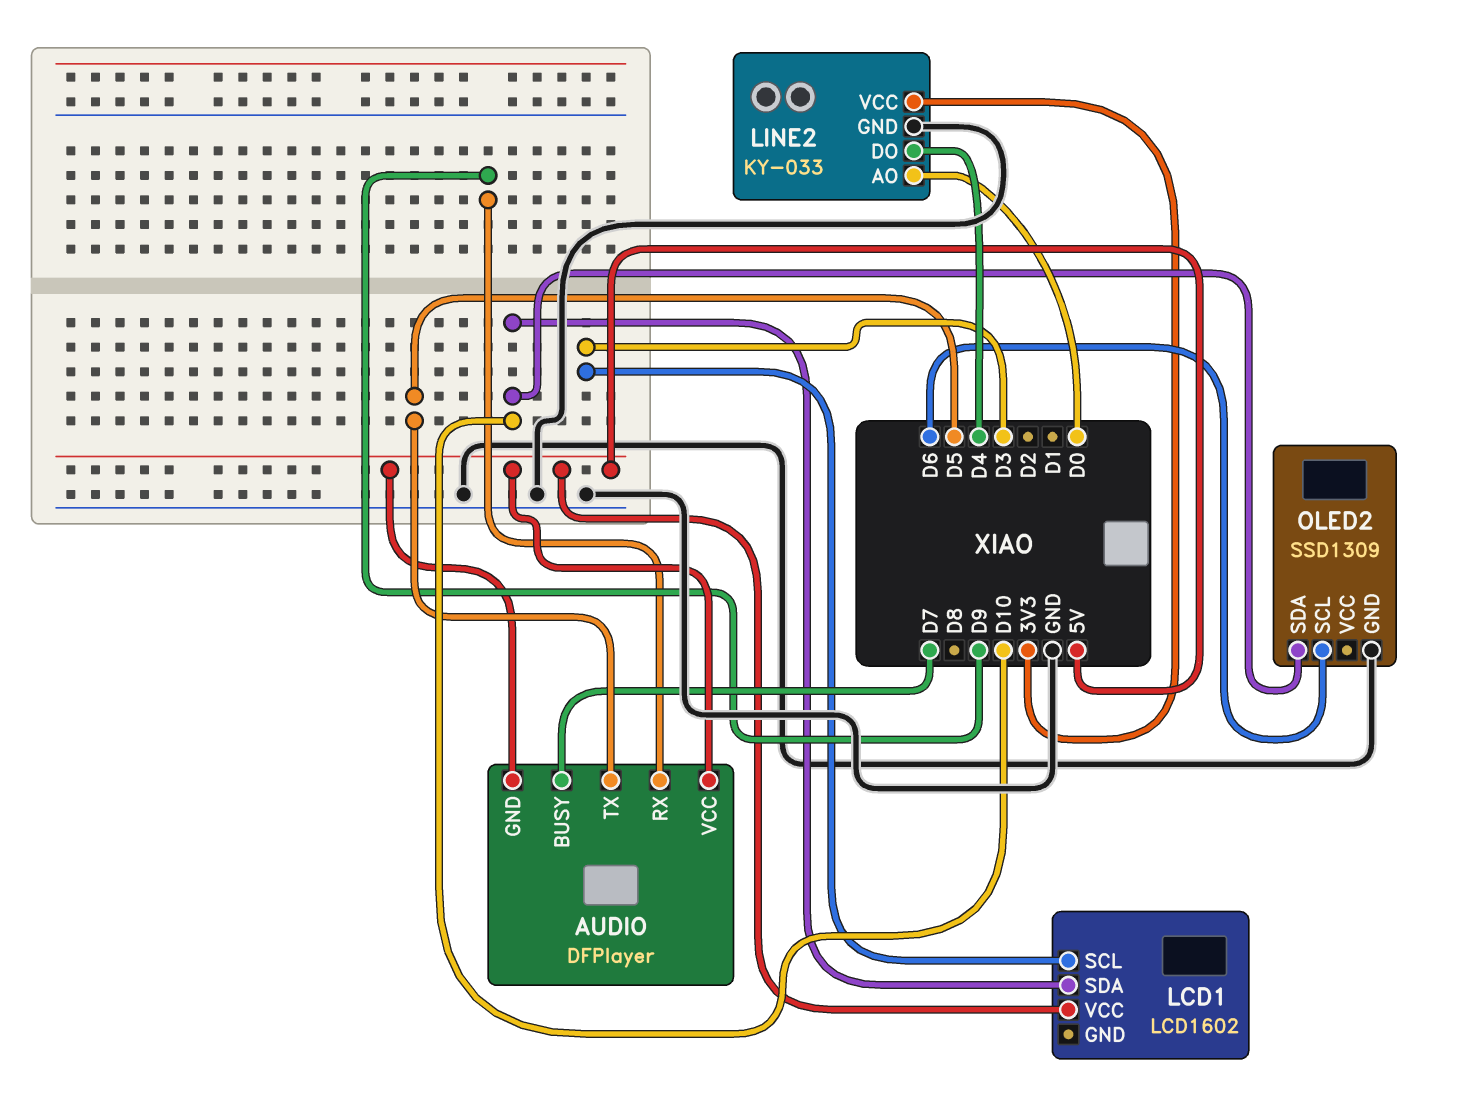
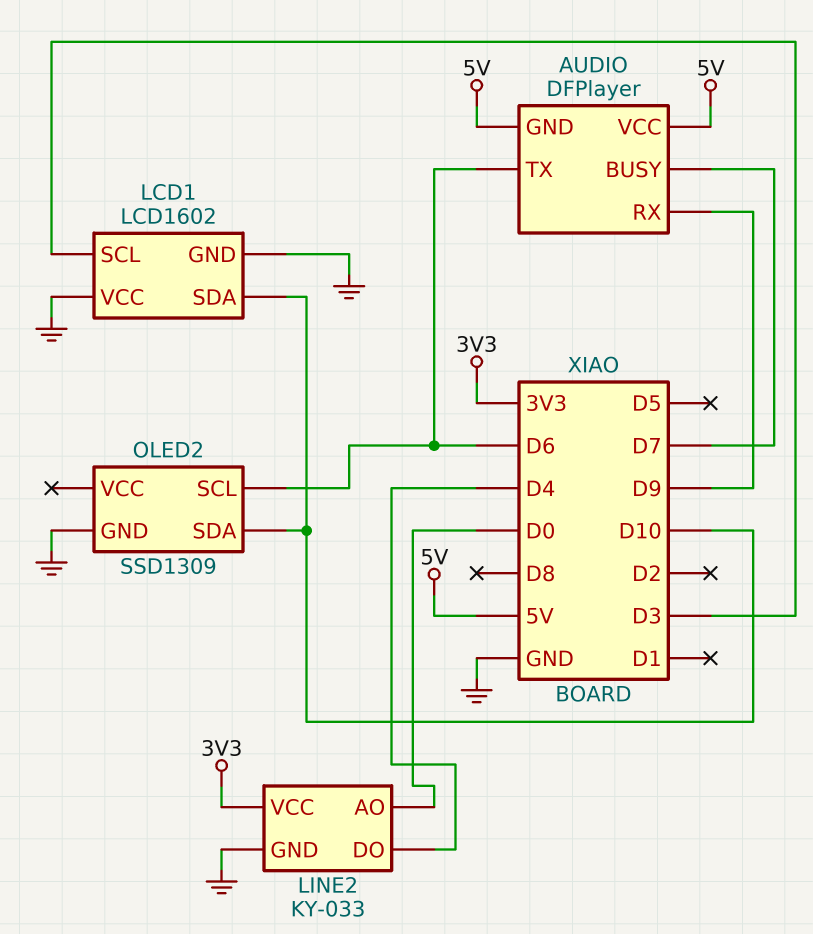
AUDIO pin TX: D5 -> D6
LCD1 pin GND: none -> GND
LCD1 pin VCC: 5V -> GND

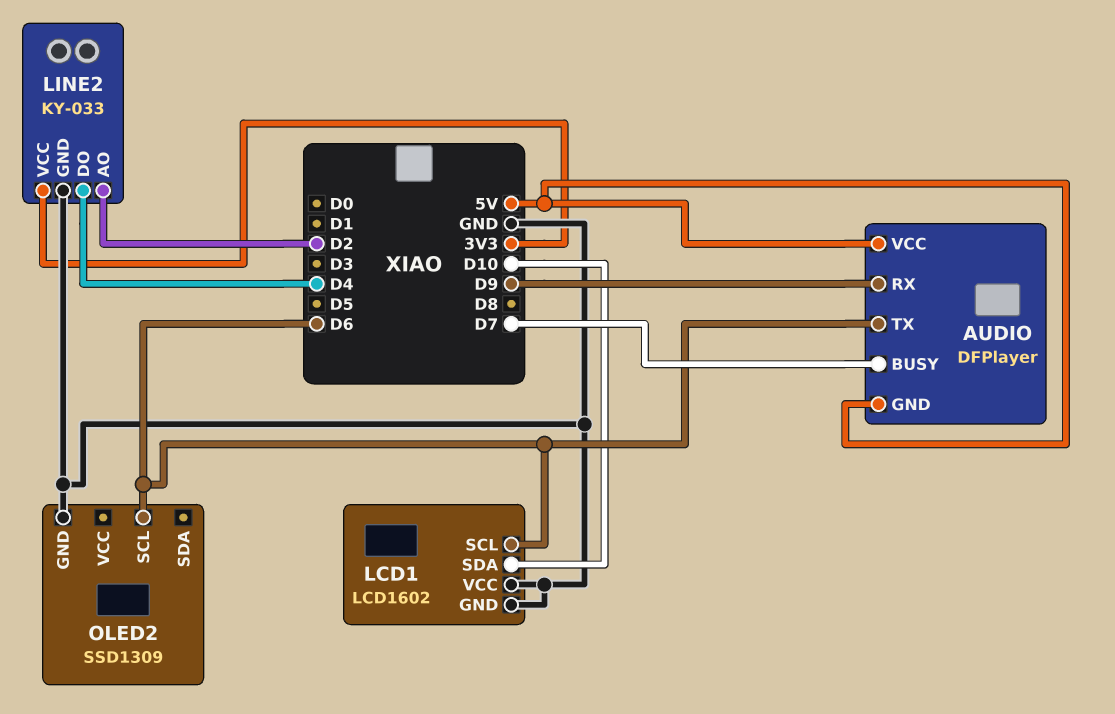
LCD1 pin SCL: D3 -> D6
LINE2 pin AO: D0 -> D2
OLED2 pin SDA: D10 -> none

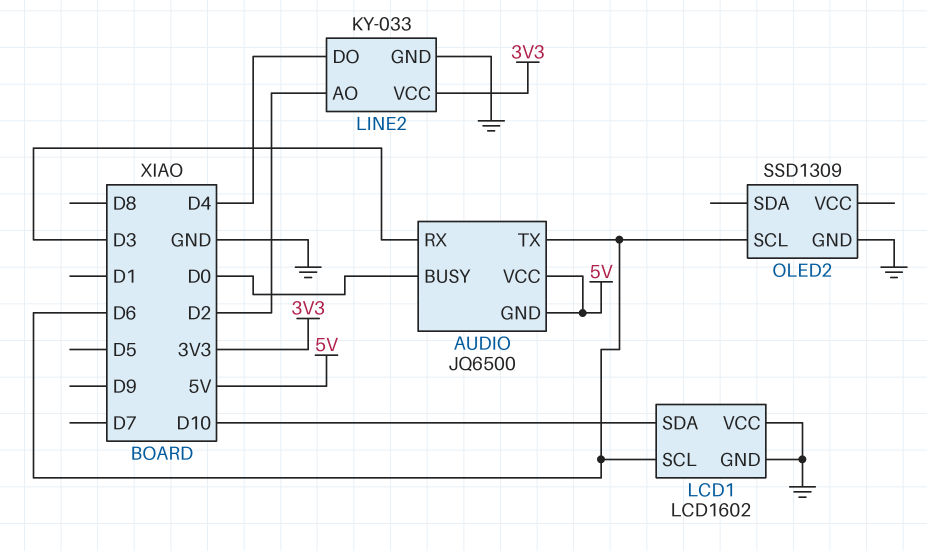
AUDIO: DFPlayer -> JQ6500
AUDIO pin BUSY: D7 -> D0
AUDIO pin RX: D9 -> D3

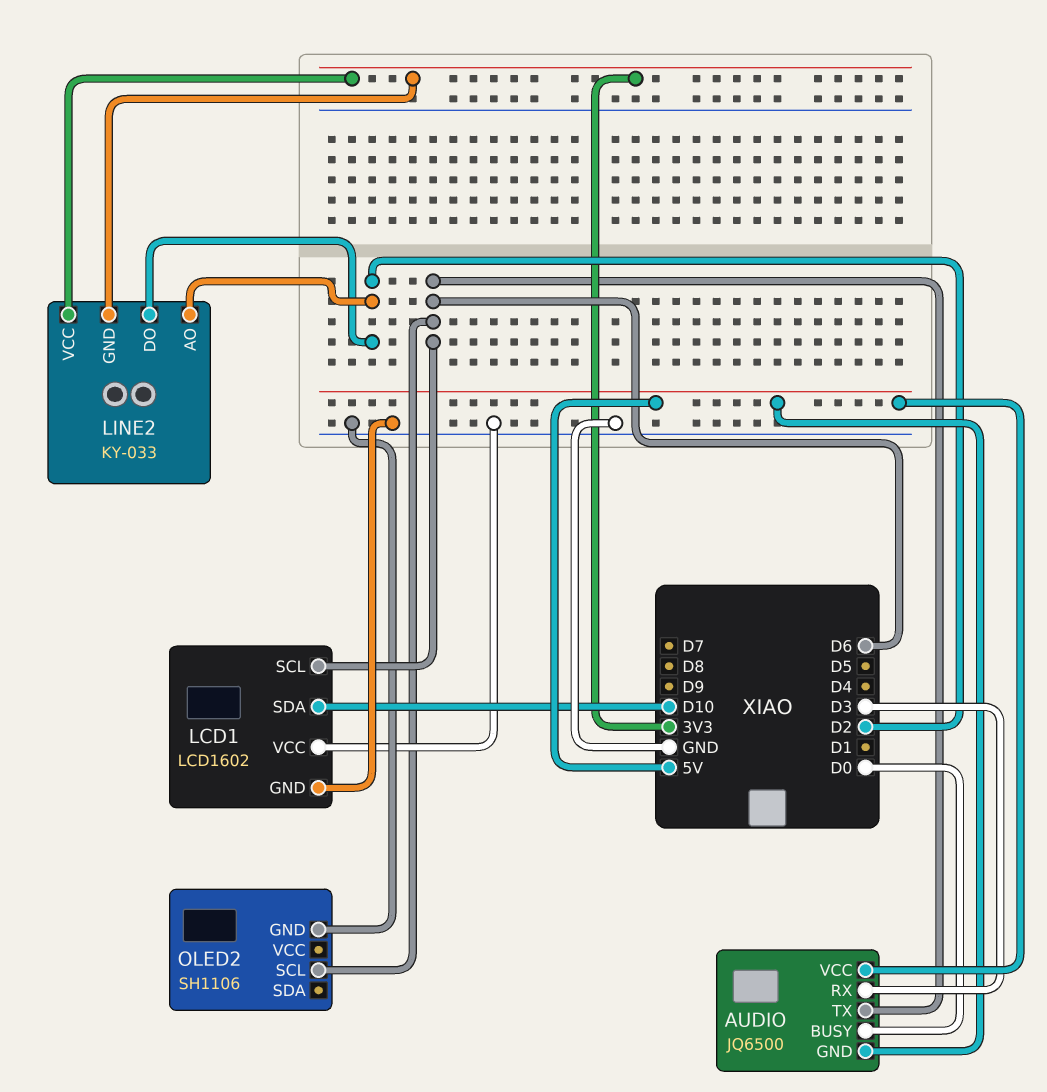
LINE2 pin DO: D4 -> D2
LINE2 pin GND: GND -> 3V3
OLED2: SSD1309 -> SH1106

